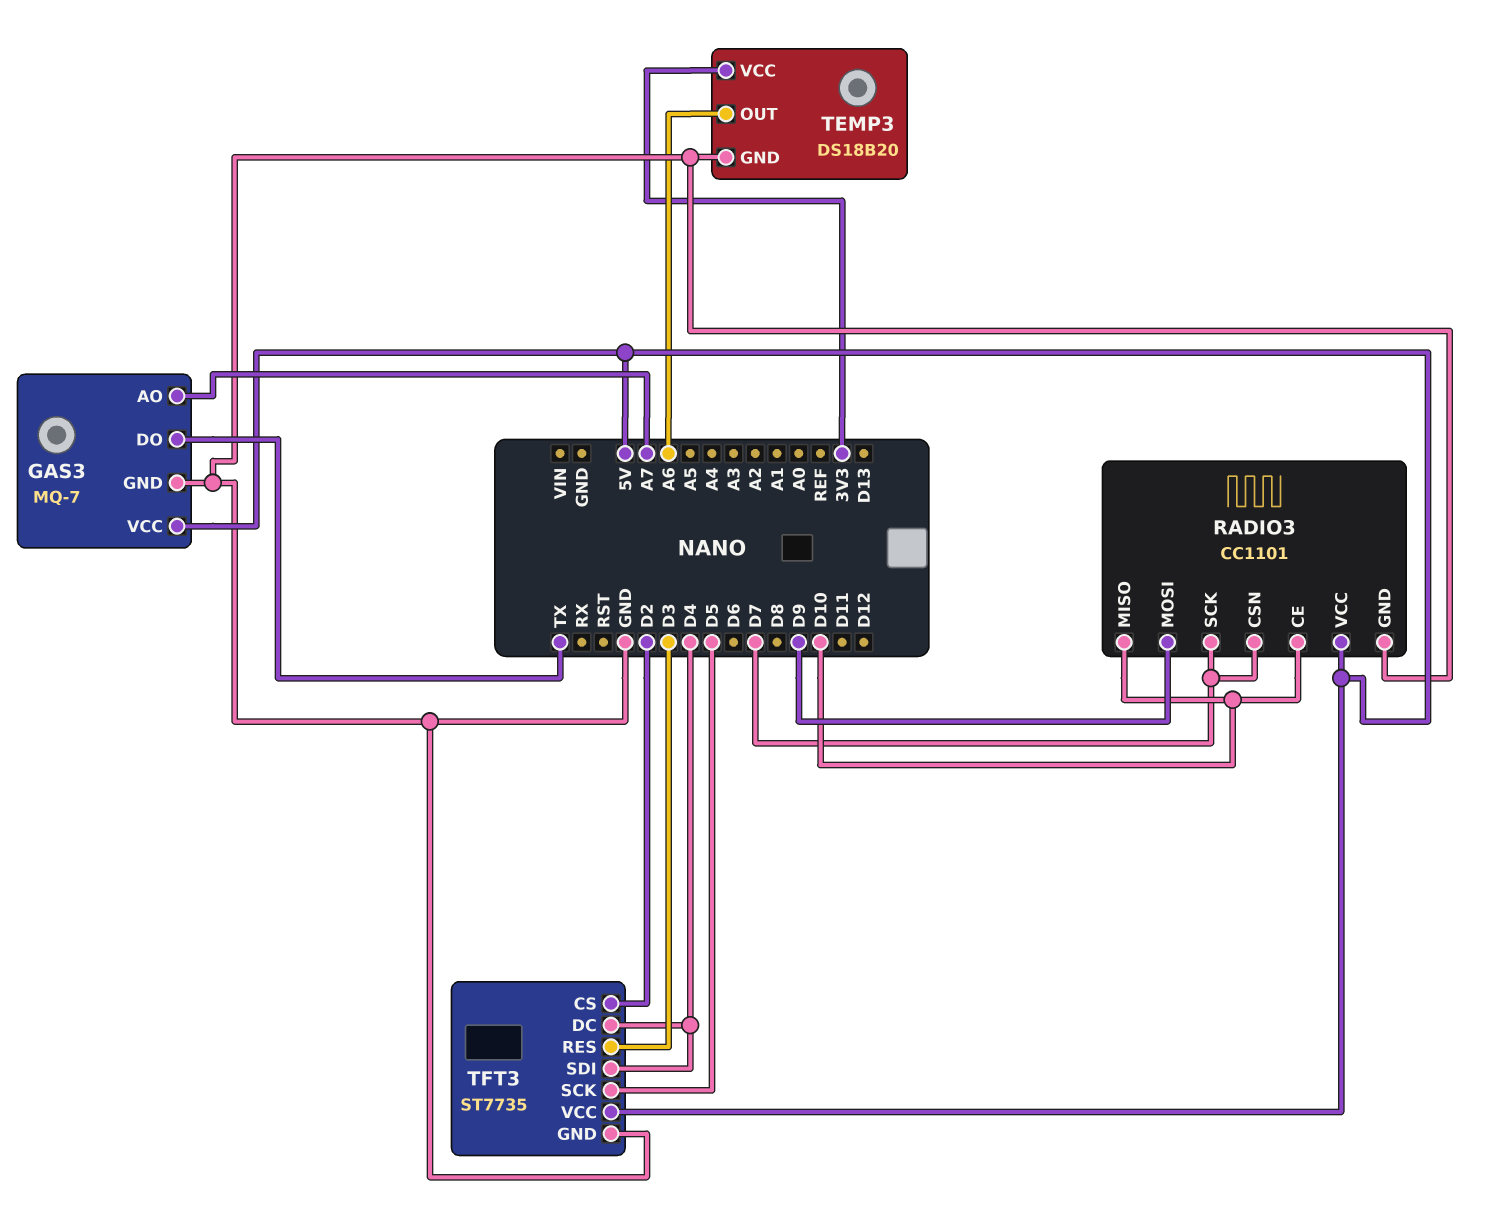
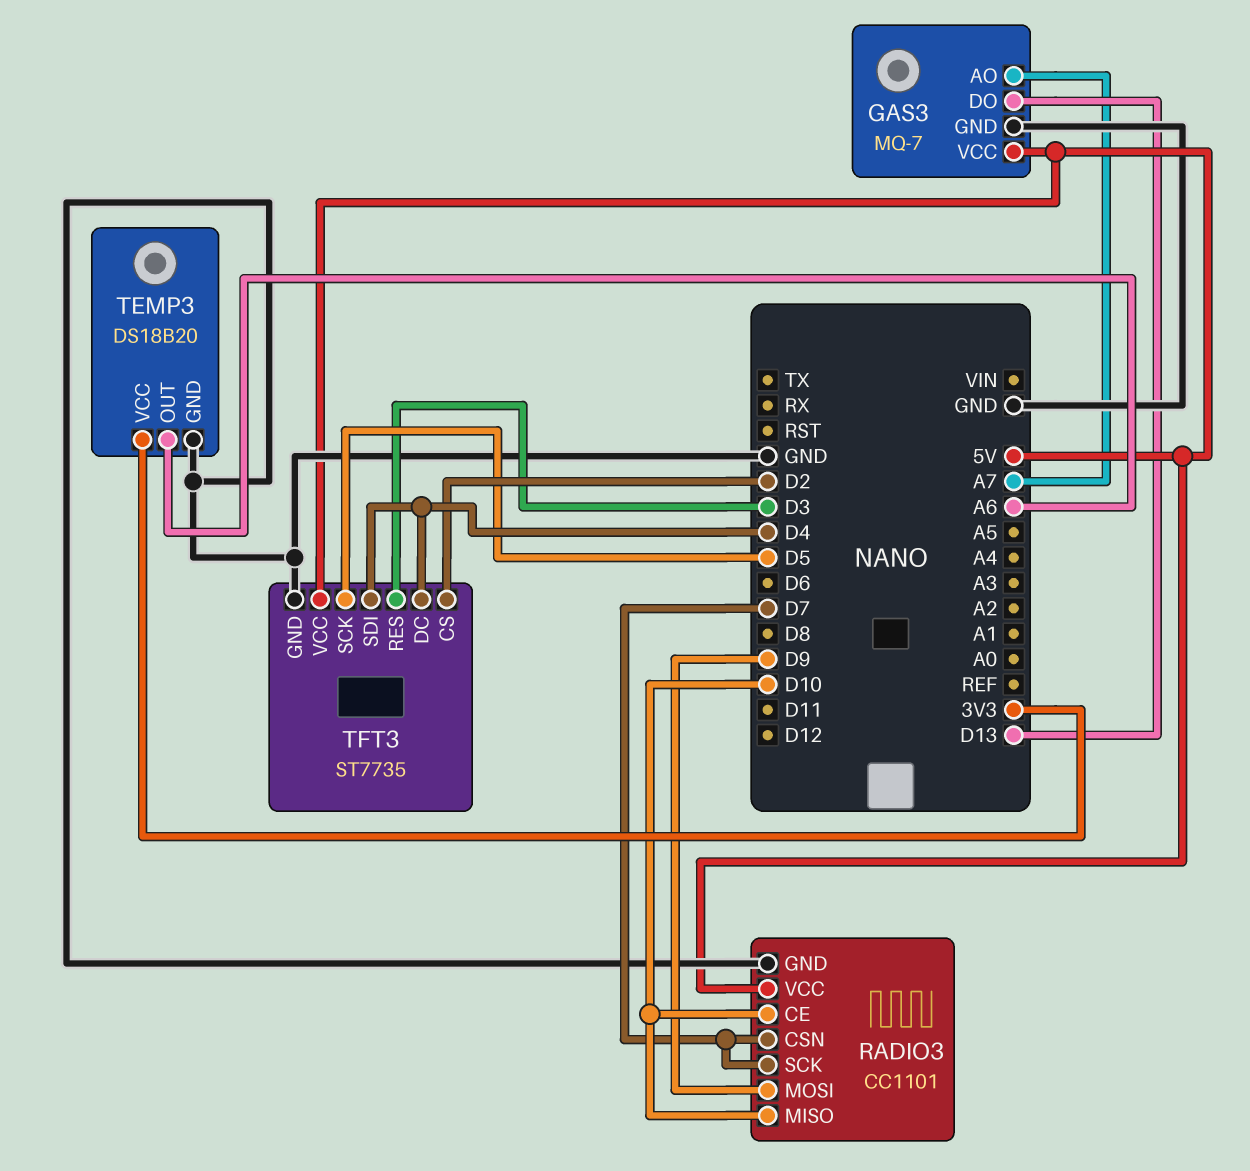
GAS3 pin DO: TX -> D13

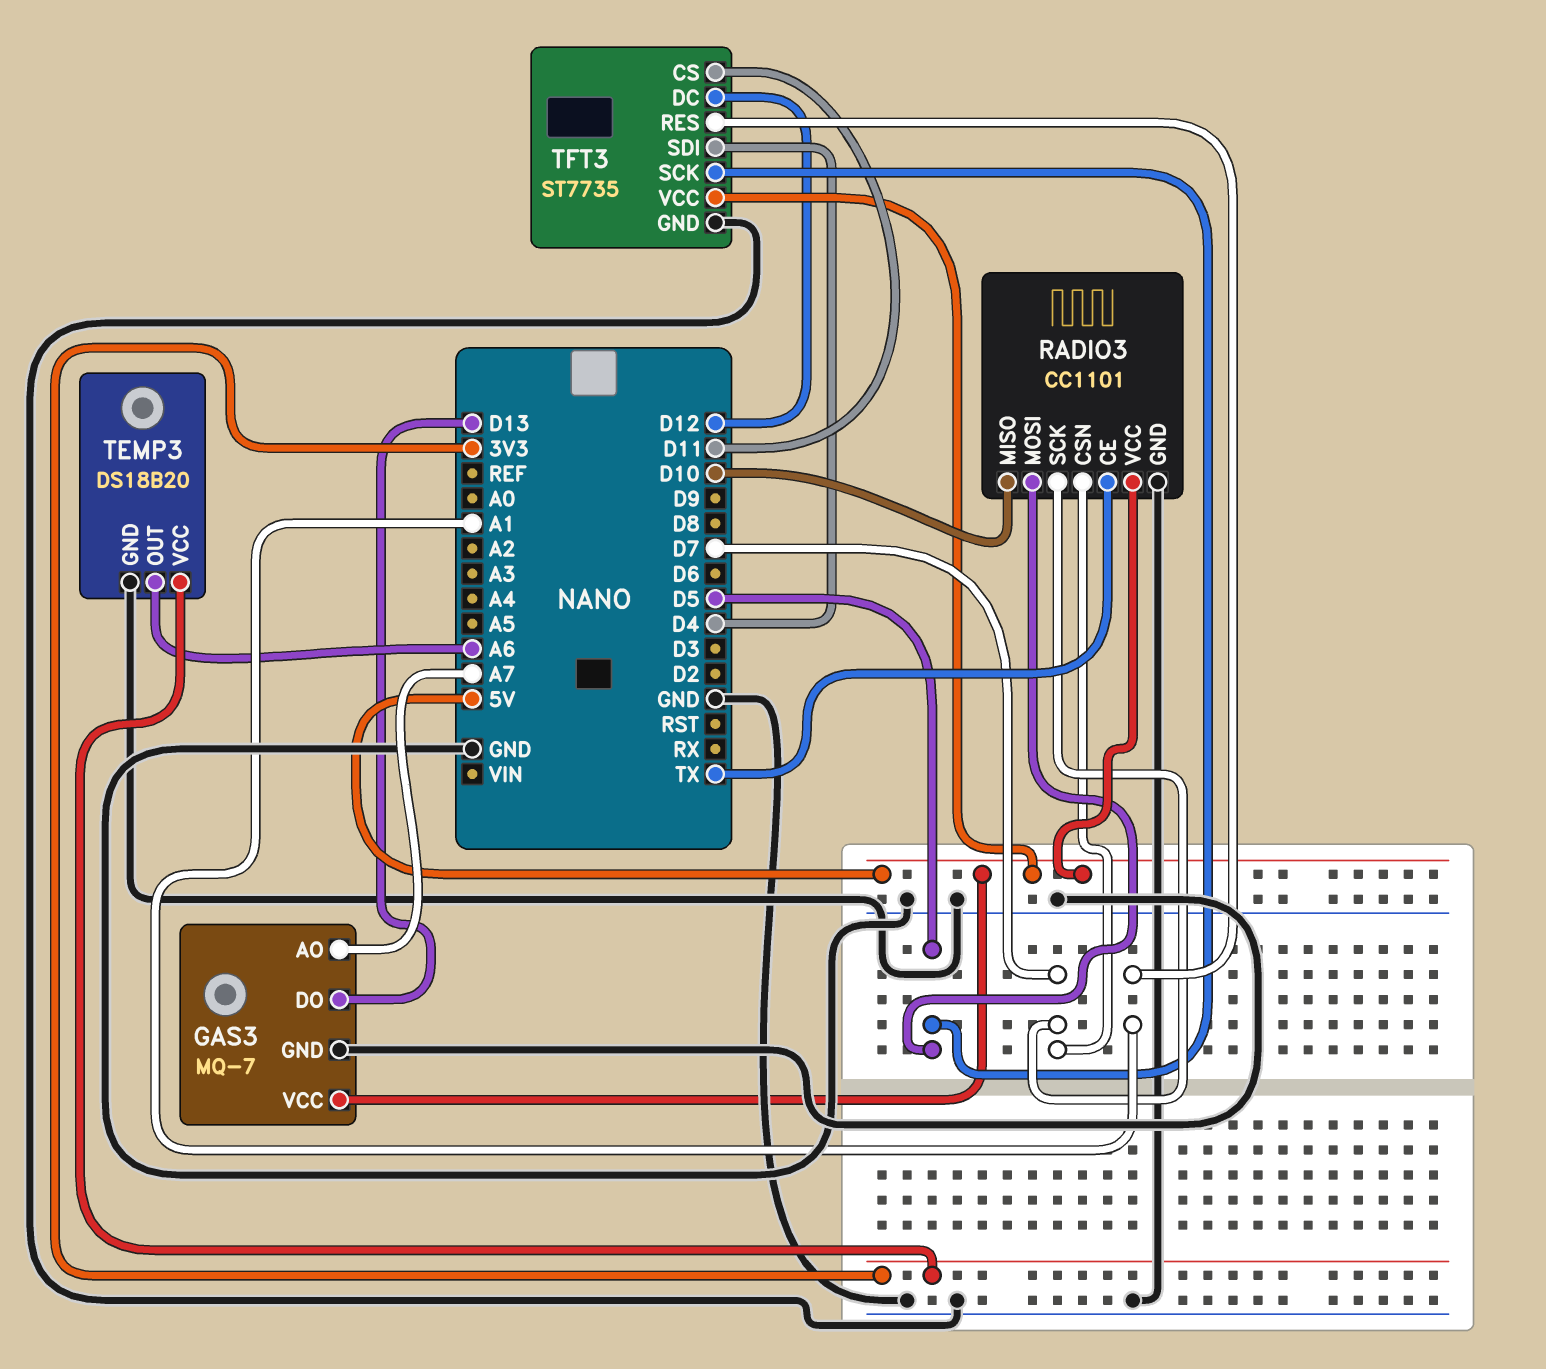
RADIO3 pin CE: D10 -> TX
RADIO3 pin MOSI: D9 -> D5
TFT3 pin CS: D2 -> D11
TFT3 pin DC: D4 -> D12
TFT3 pin RES: D3 -> A1

